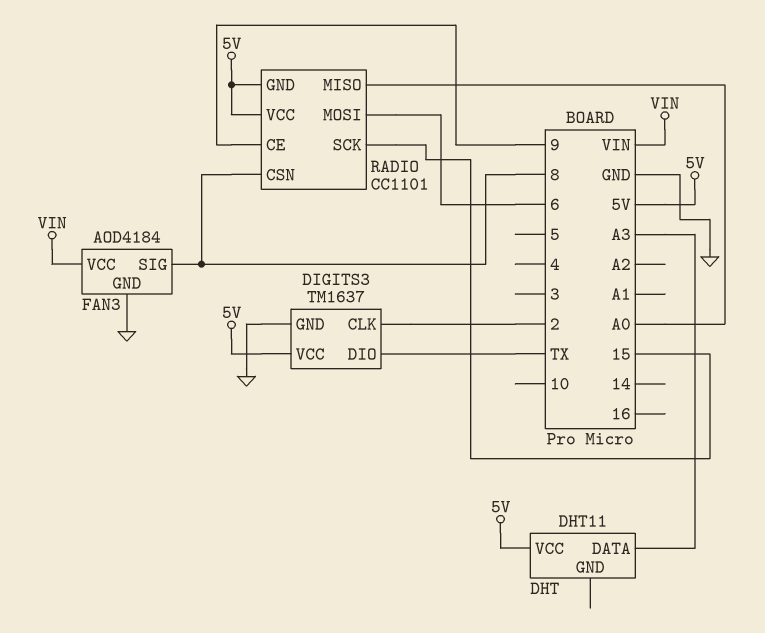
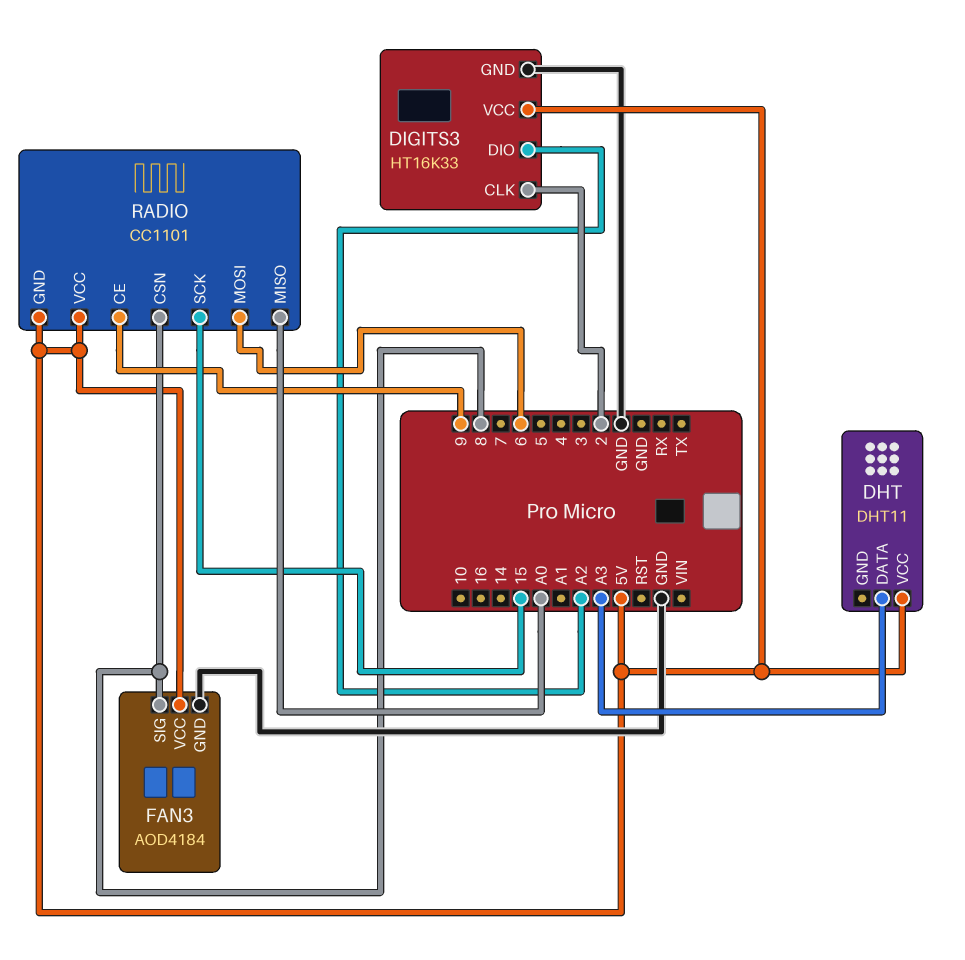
DIGITS3: TM1637 -> HT16K33
DIGITS3 pin DIO: TX -> A2
FAN3 pin VCC: VIN -> 5V

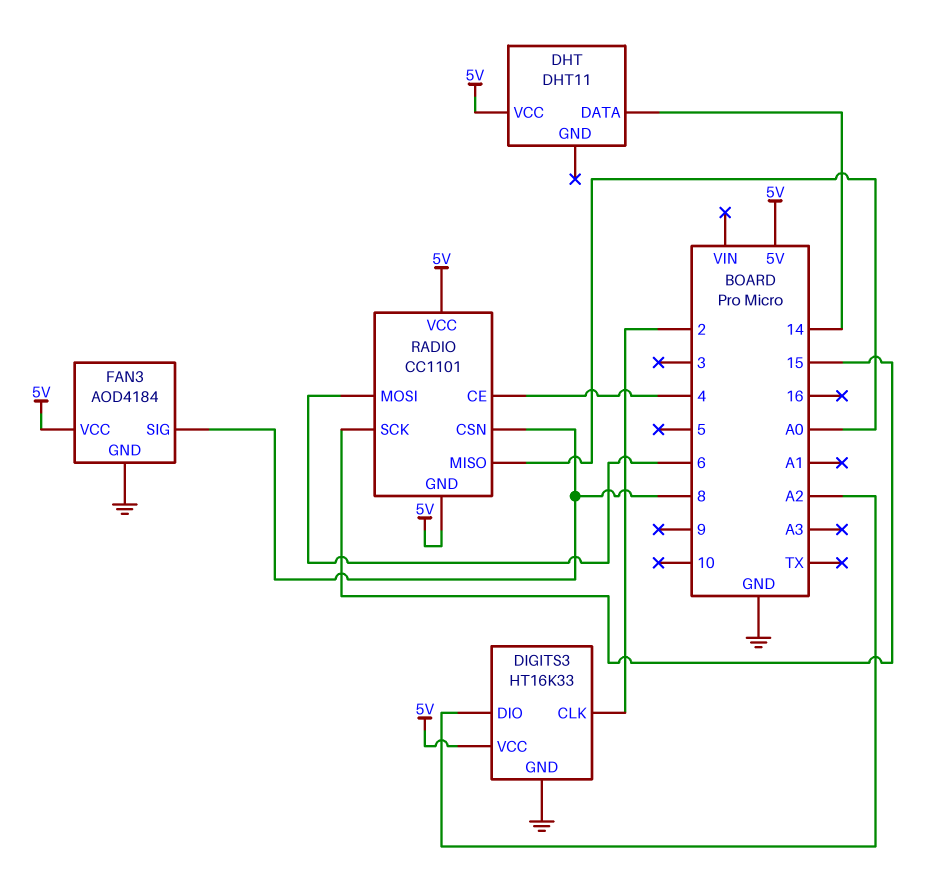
DHT pin DATA: A3 -> 14
RADIO pin CE: 9 -> 4

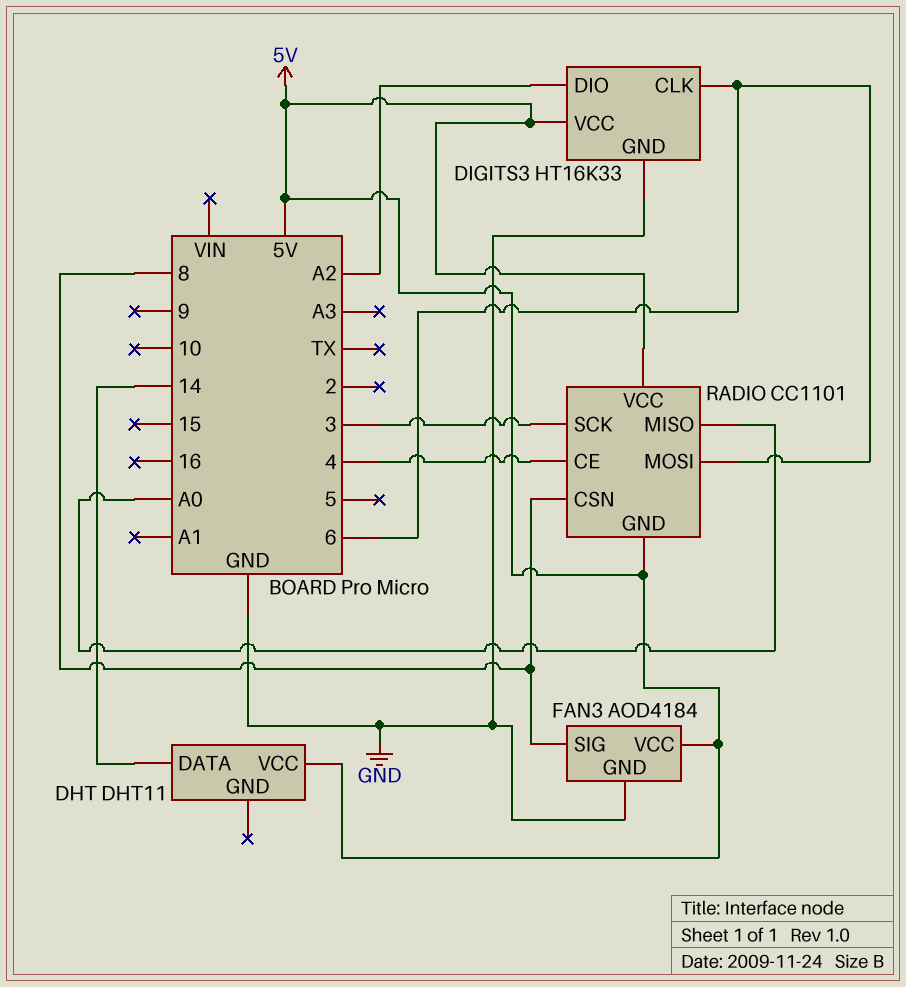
DIGITS3 pin CLK: 2 -> 6
RADIO pin SCK: 15 -> 3

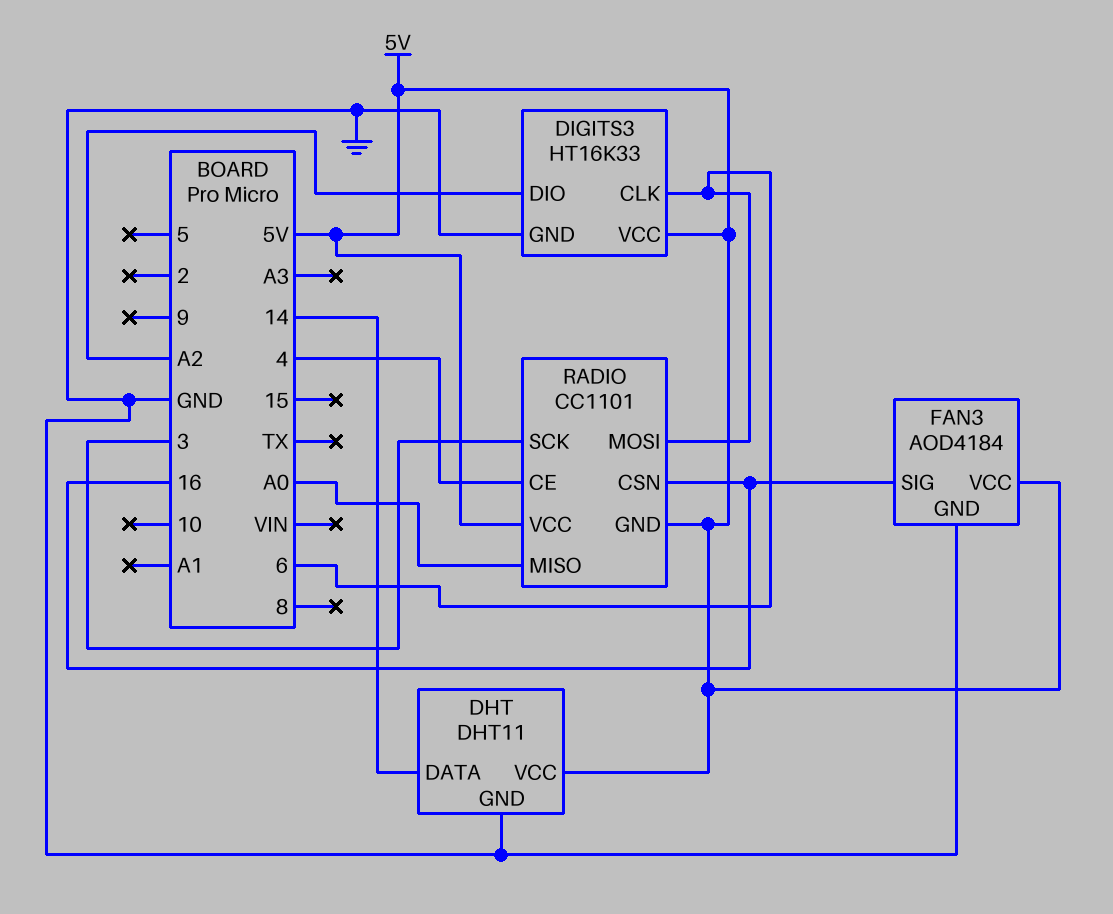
DHT pin GND: none -> GND
FAN3 pin SIG: 8 -> 16
RADIO pin CSN: 8 -> 16

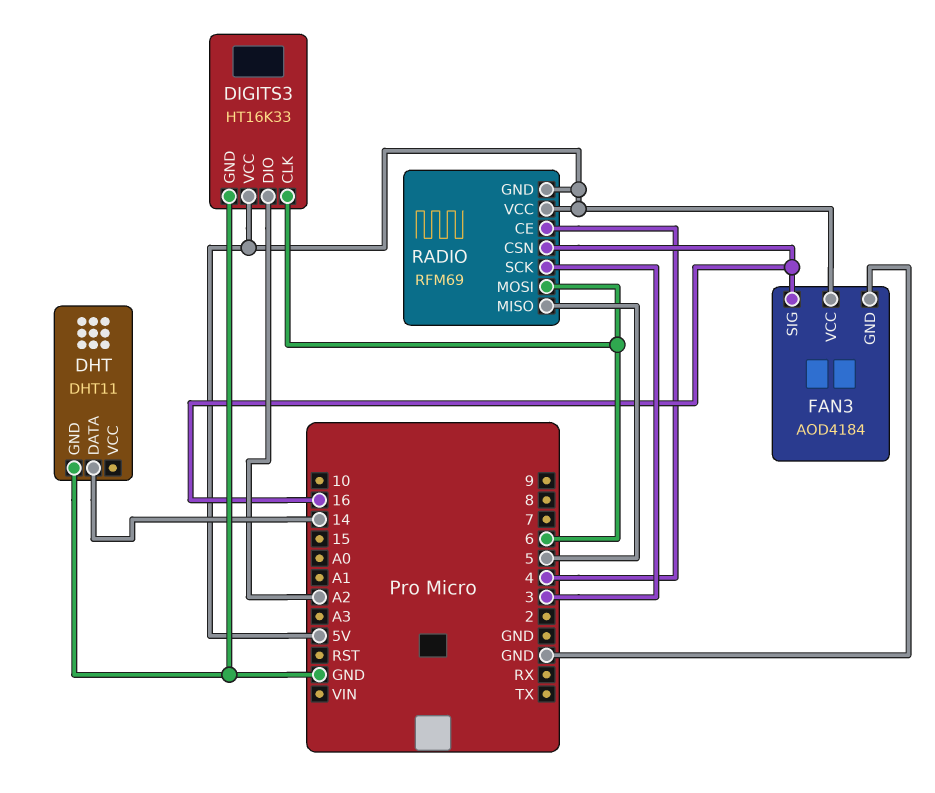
DHT pin VCC: 5V -> none
RADIO: CC1101 -> RFM69
RADIO pin MISO: A0 -> 5

